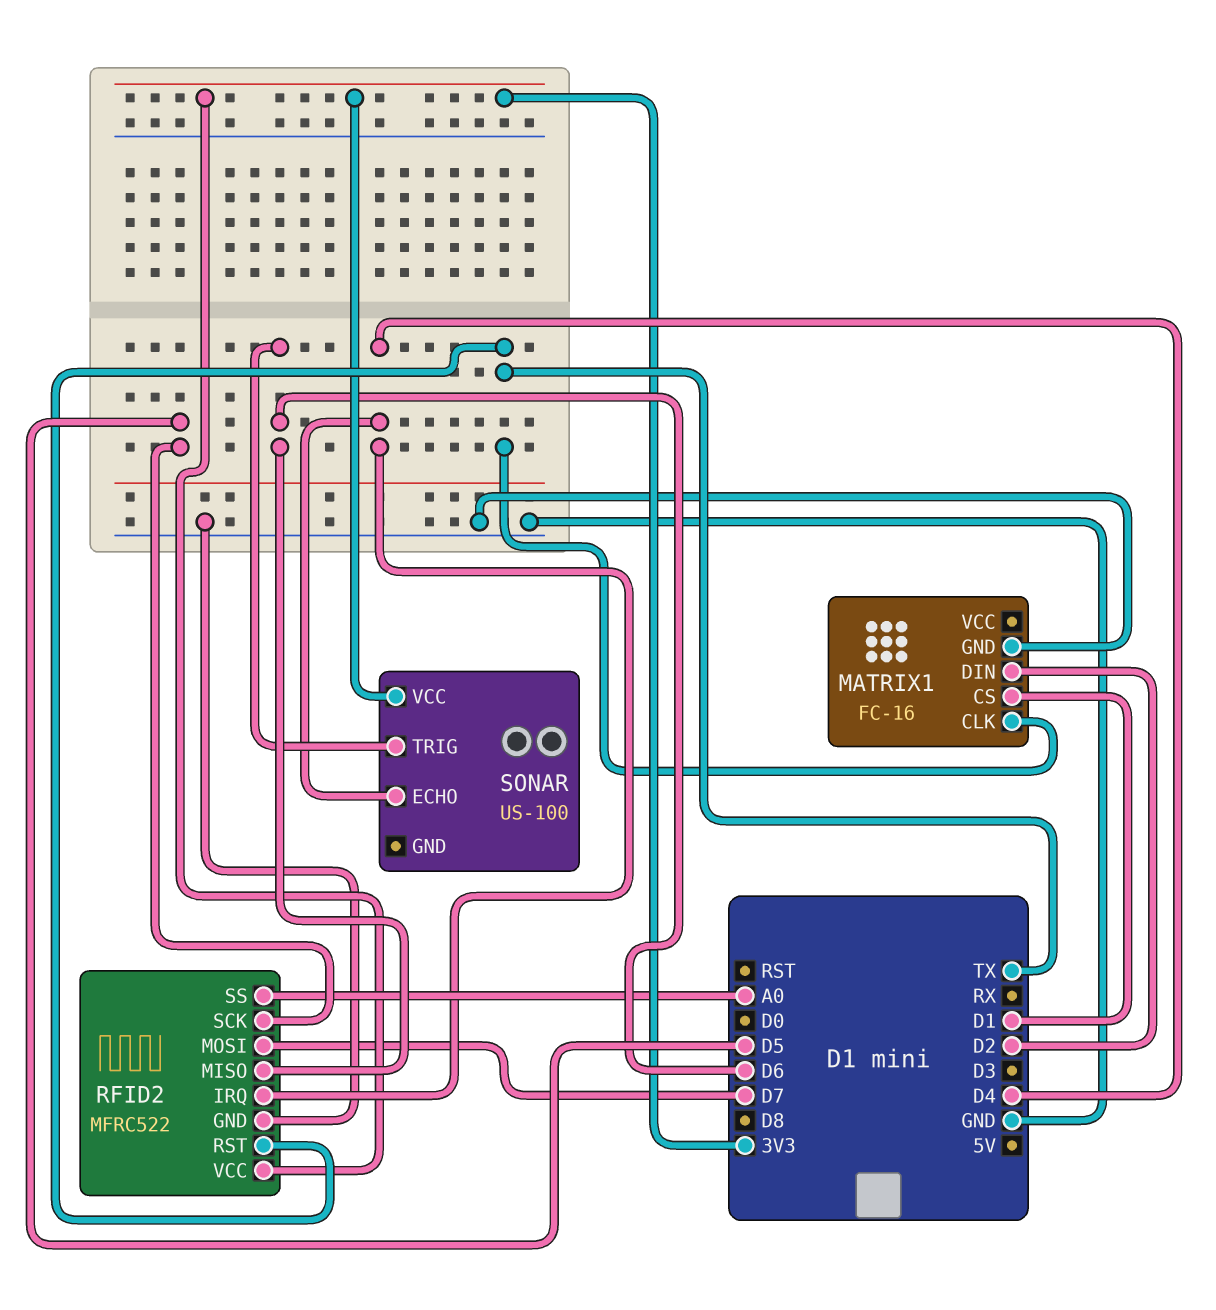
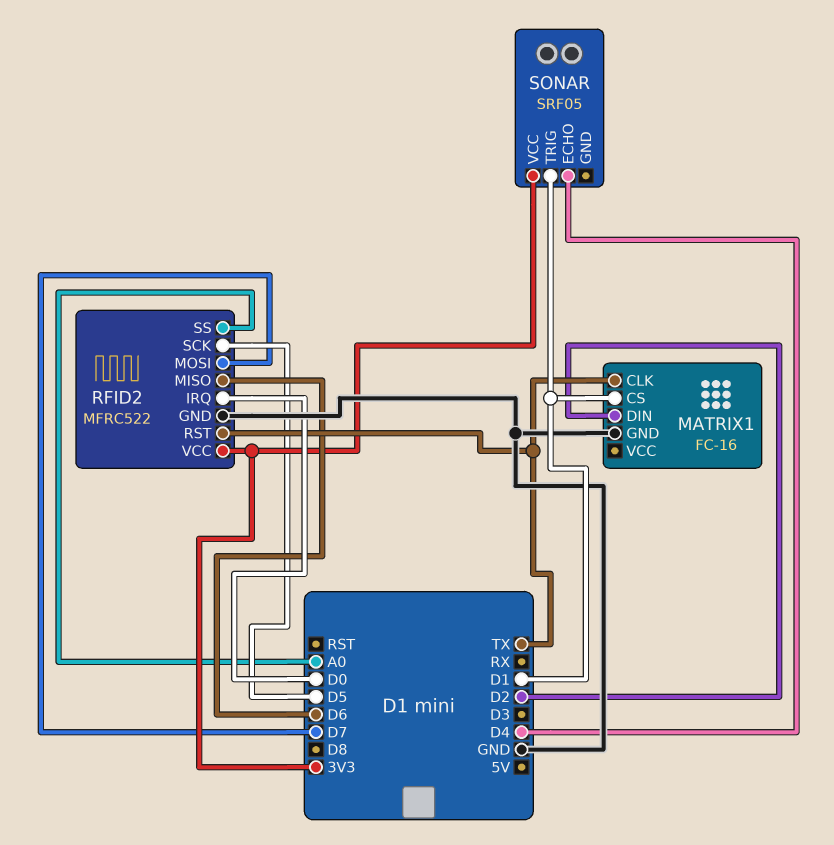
RFID2 pin IRQ: D4 -> D0
SONAR: US-100 -> SRF05
SONAR pin TRIG: D6 -> D1

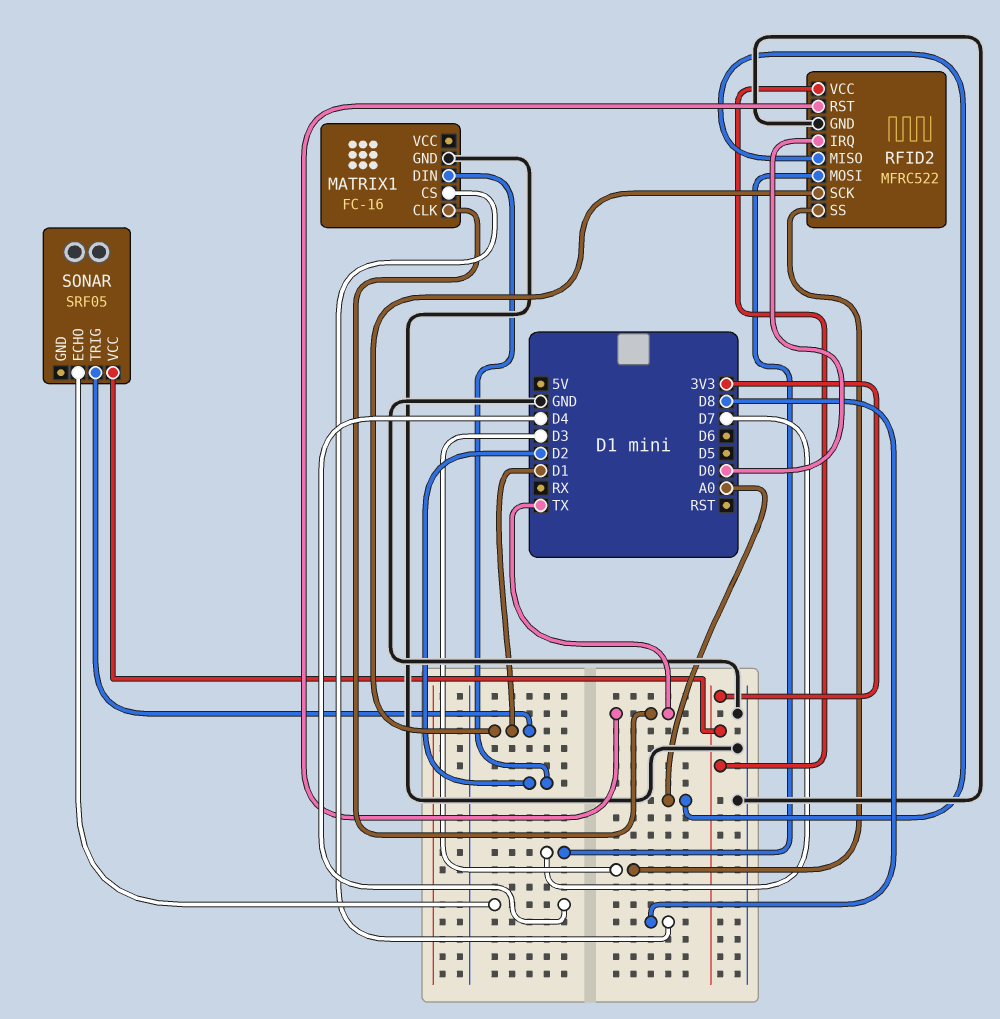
MATRIX1 pin CS: D1 -> D8
RFID2 pin MISO: D6 -> A0
RFID2 pin SCK: D5 -> D1
RFID2 pin SS: A0 -> D3

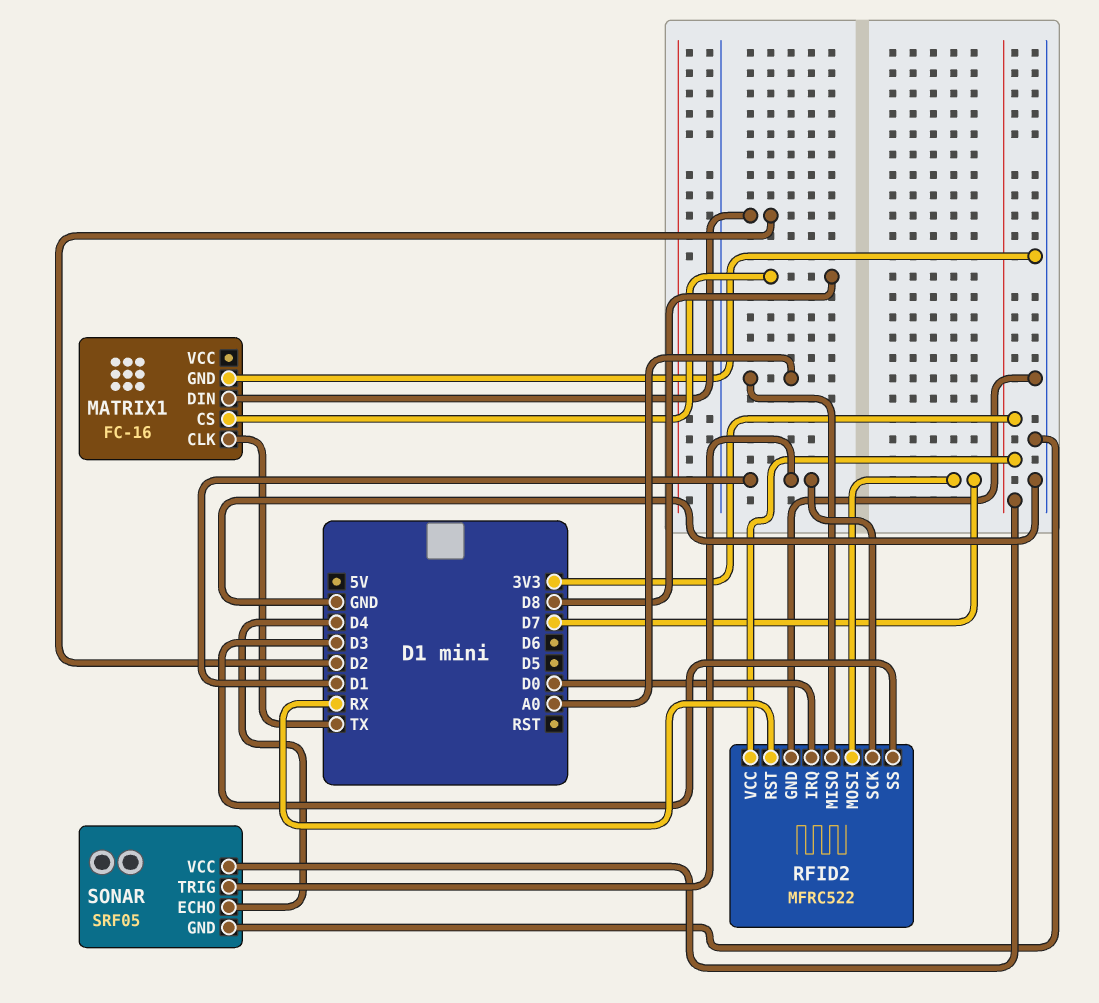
RFID2 pin RST: TX -> RX
SONAR pin GND: none -> GND

